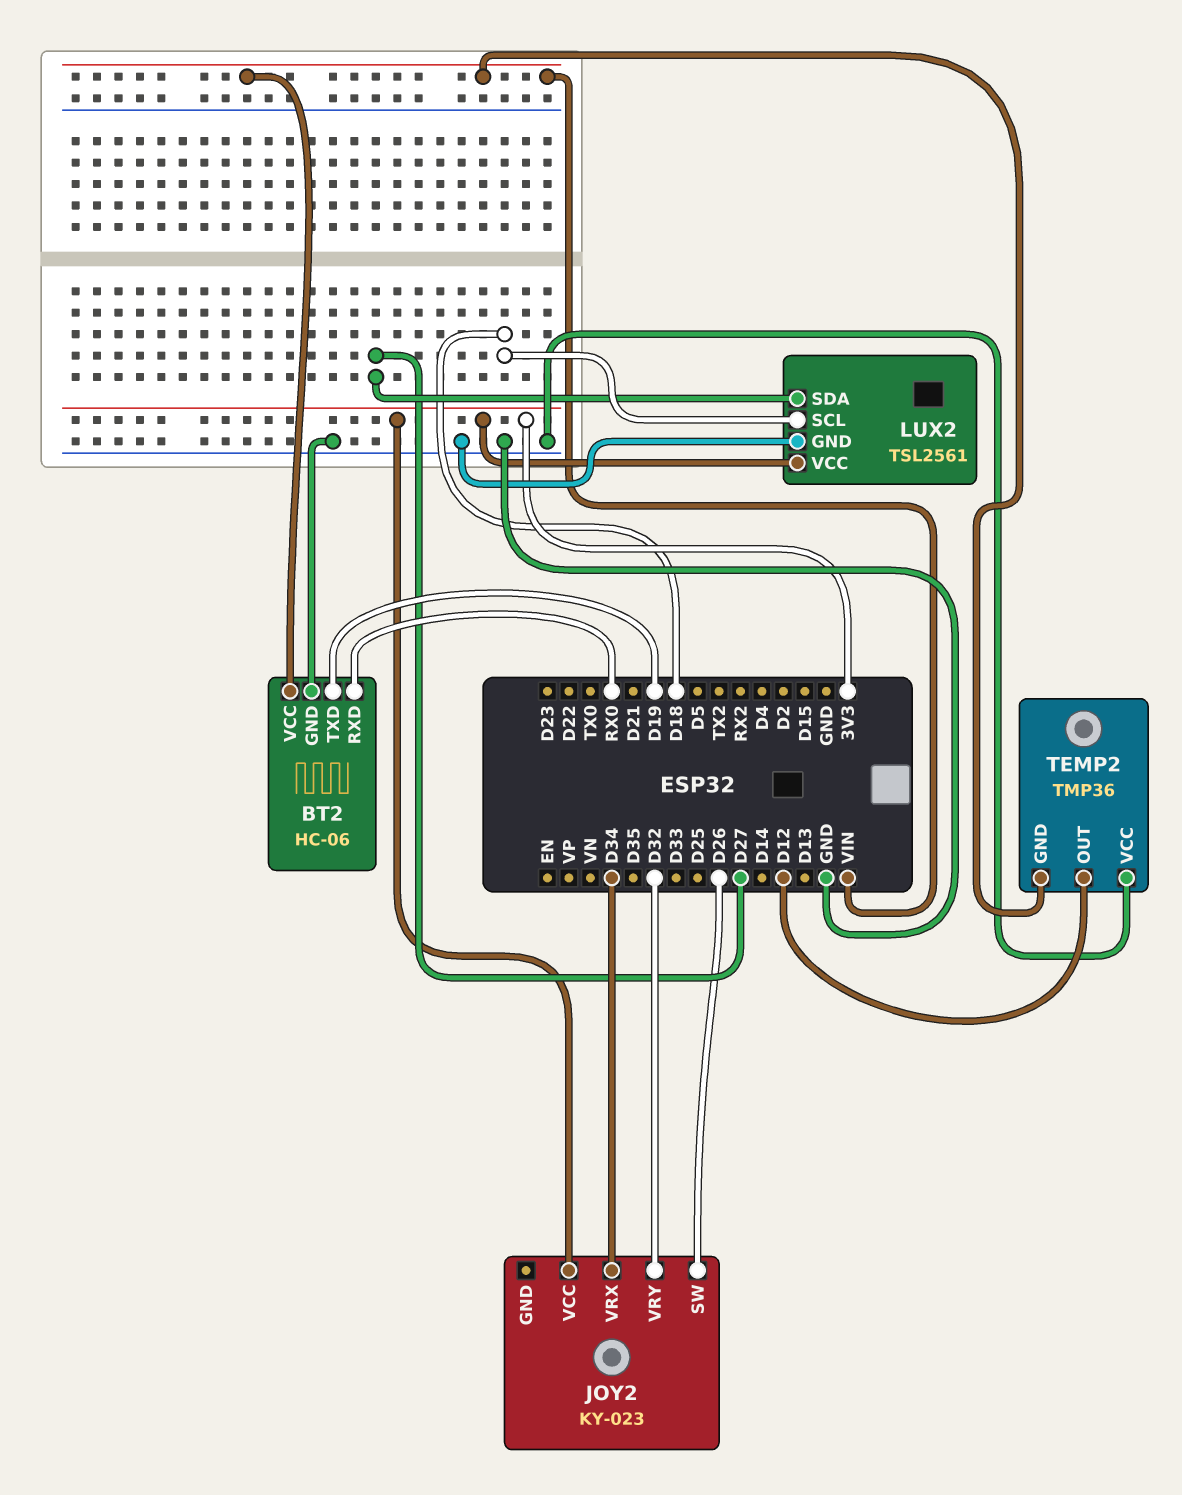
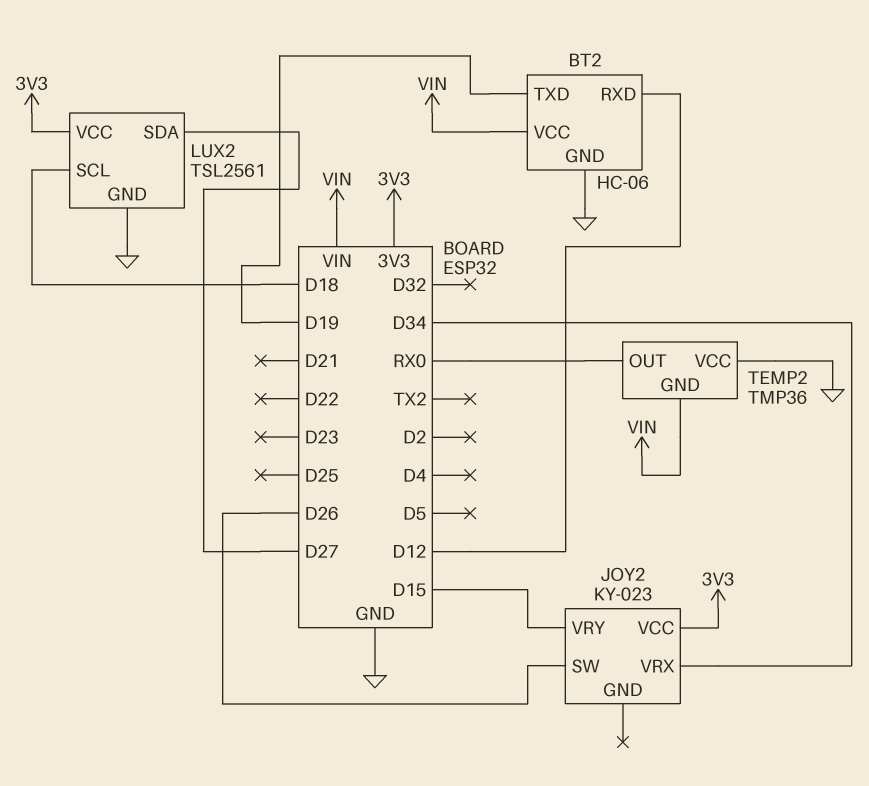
BT2 pin RXD: RX0 -> D12
JOY2 pin VRY: D32 -> D15
TEMP2 pin OUT: D12 -> RX0

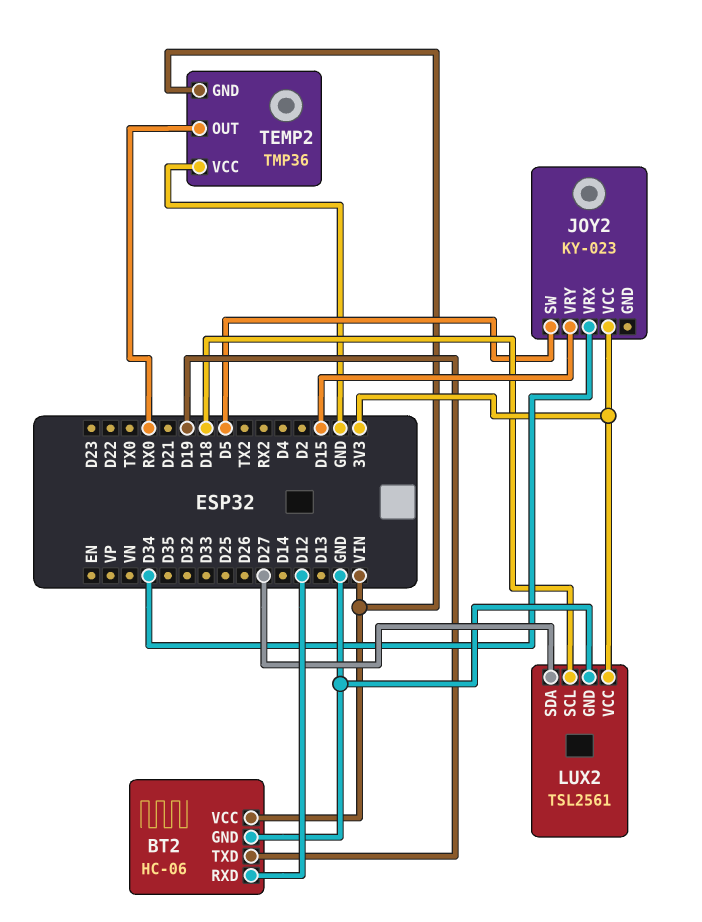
JOY2 pin SW: D26 -> D5

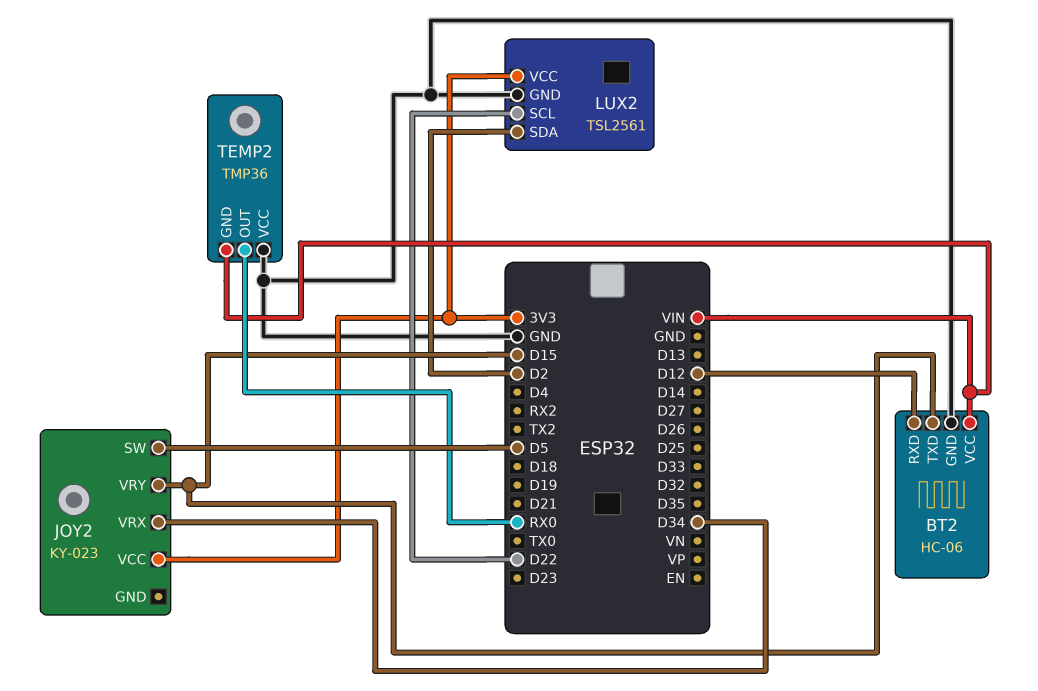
BT2 pin TXD: D19 -> D15
LUX2 pin SCL: D18 -> D22
LUX2 pin SDA: D27 -> D2

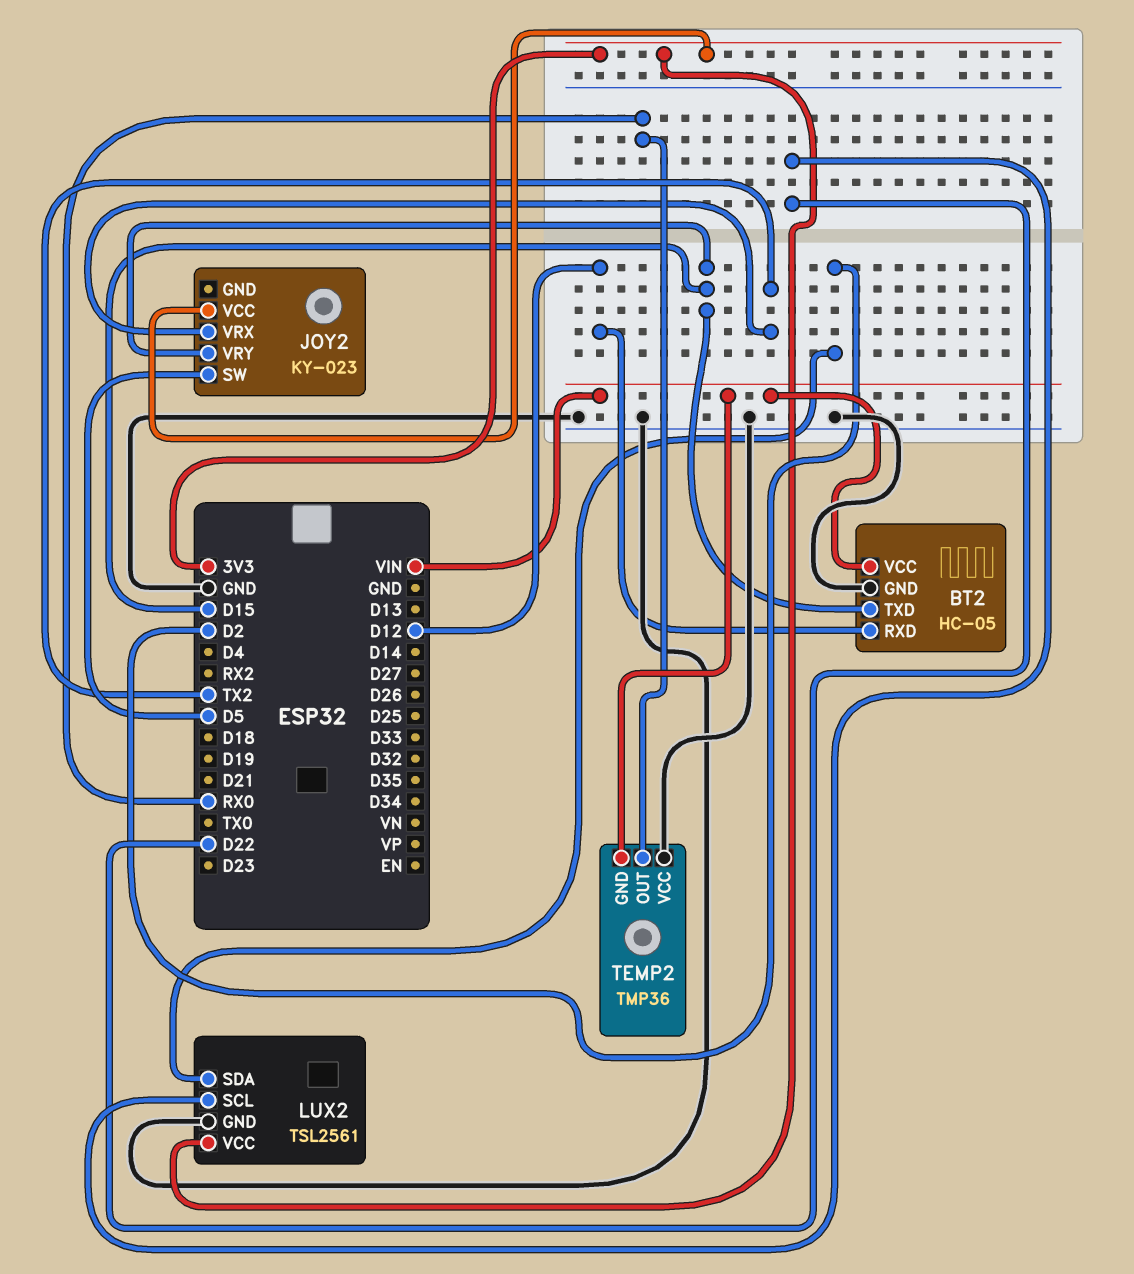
BT2: HC-06 -> HC-05
JOY2 pin VRX: D34 -> TX2

